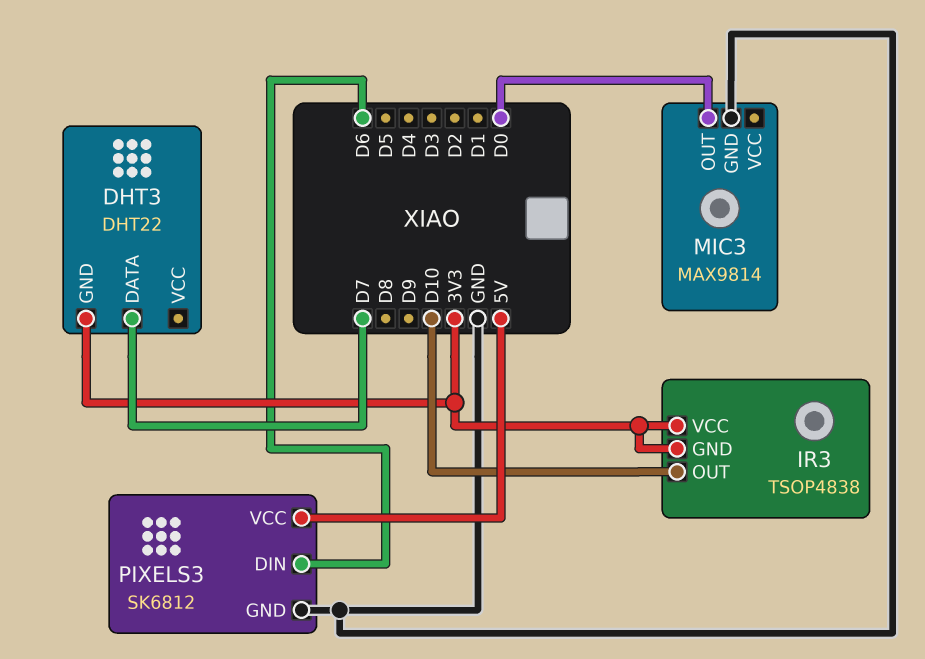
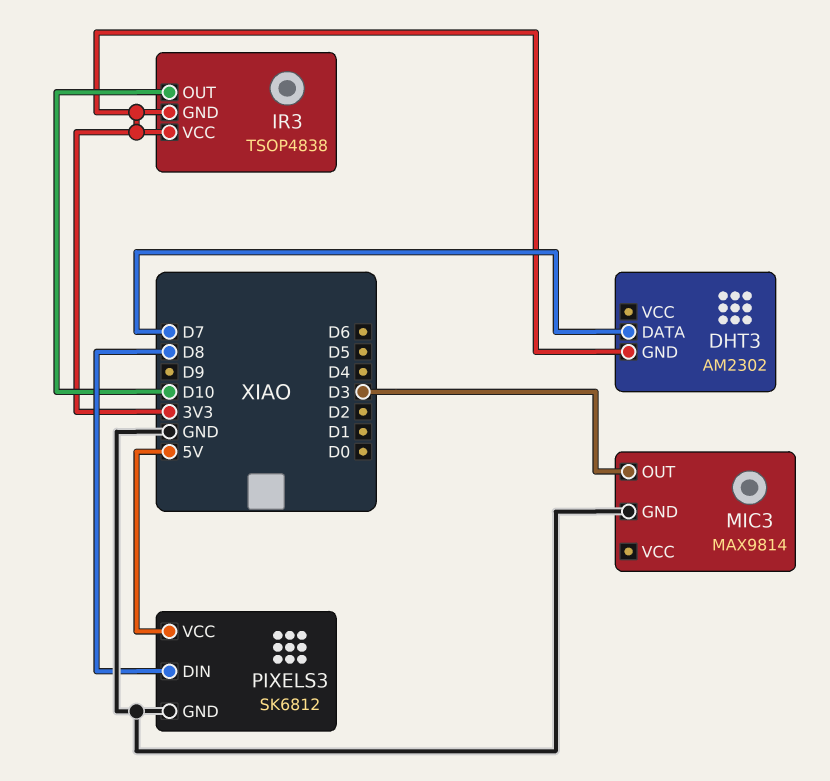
DHT3: DHT22 -> AM2302
MIC3 pin OUT: D0 -> D3
PIXELS3 pin DIN: D6 -> D8

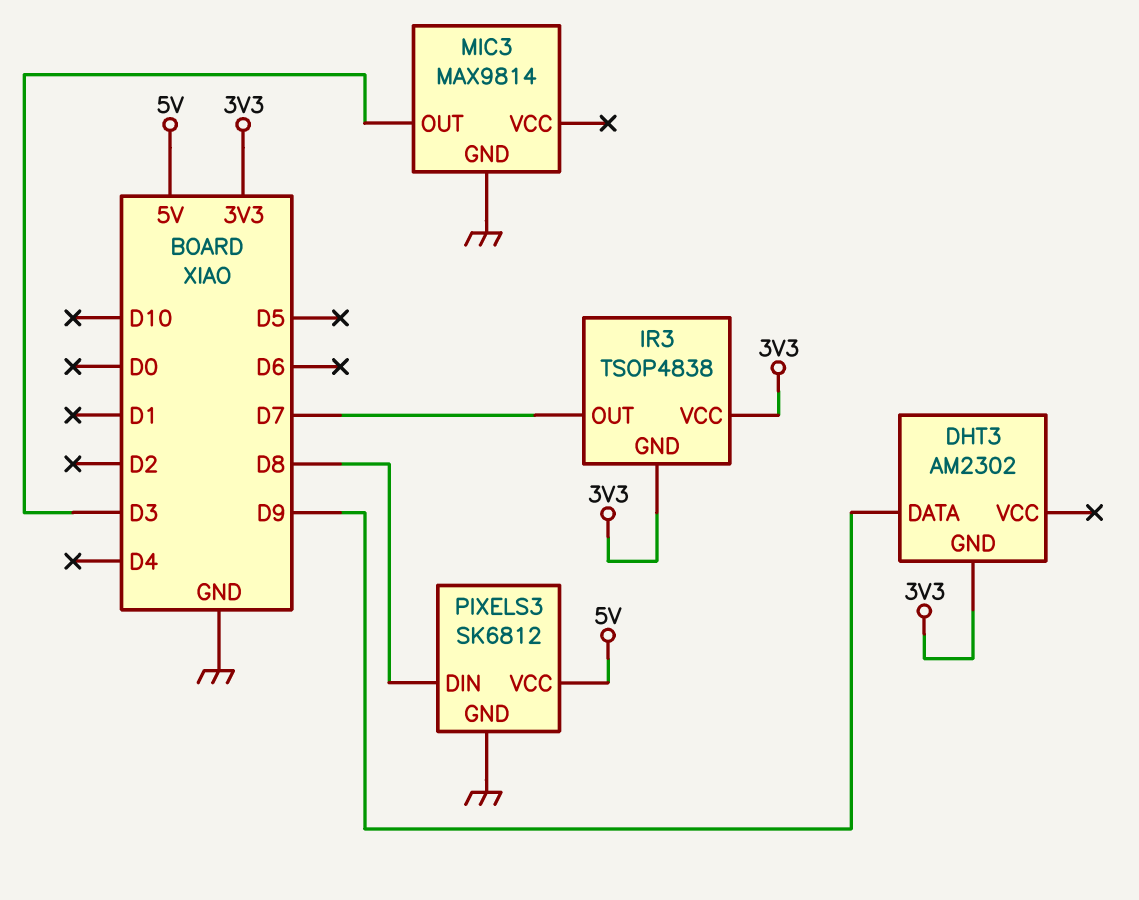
DHT3 pin DATA: D7 -> D9
IR3 pin OUT: D10 -> D7

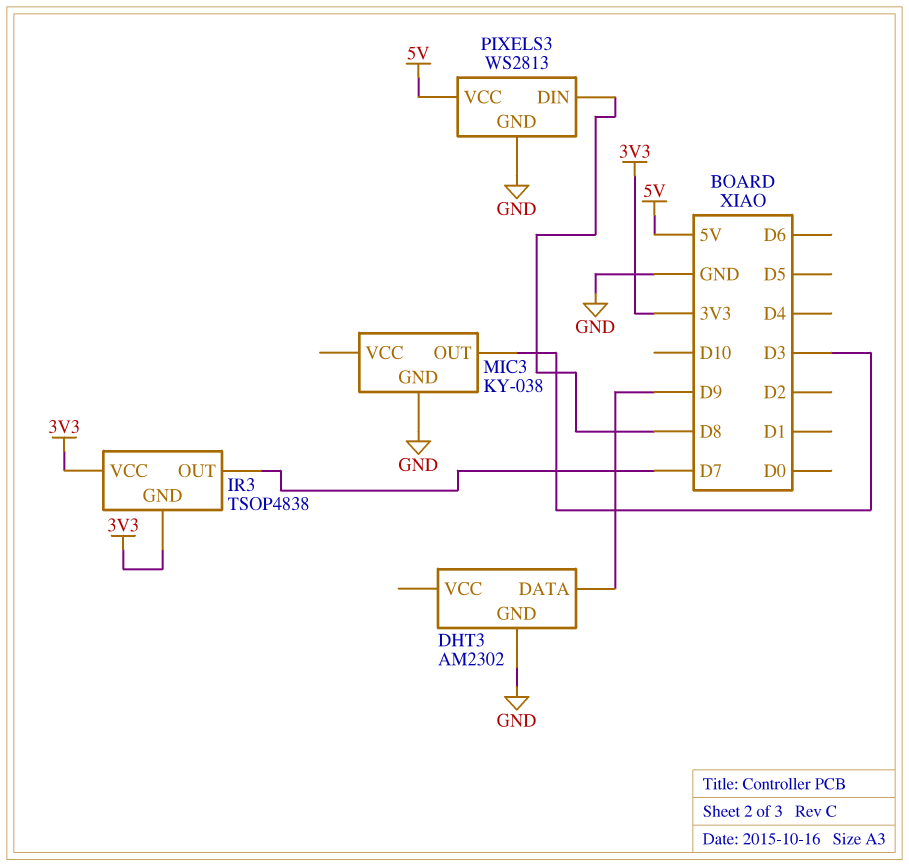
DHT3 pin GND: 3V3 -> GND
MIC3: MAX9814 -> KY-038
PIXELS3: SK6812 -> WS2813

